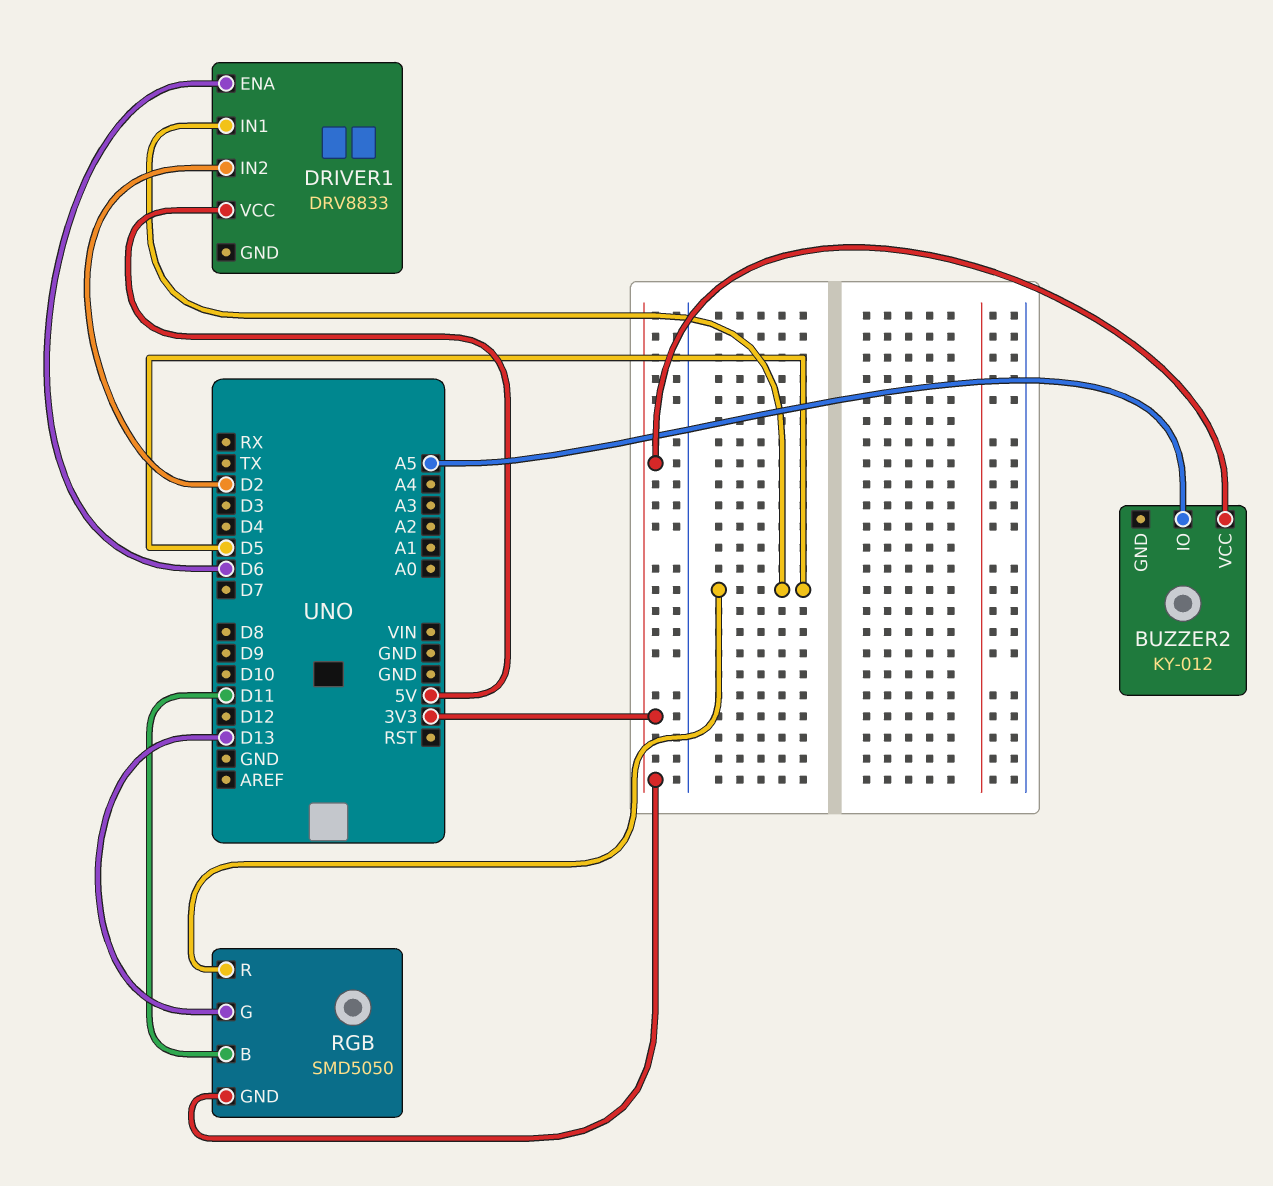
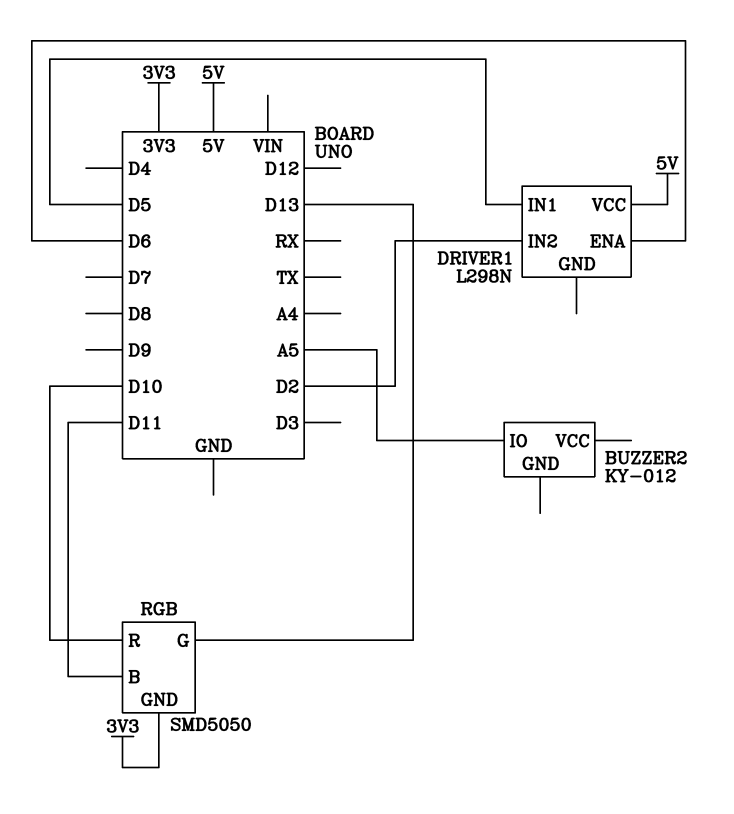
BUZZER2 pin VCC: 3V3 -> none
DRIVER1: DRV8833 -> L298N
RGB pin R: D5 -> D10

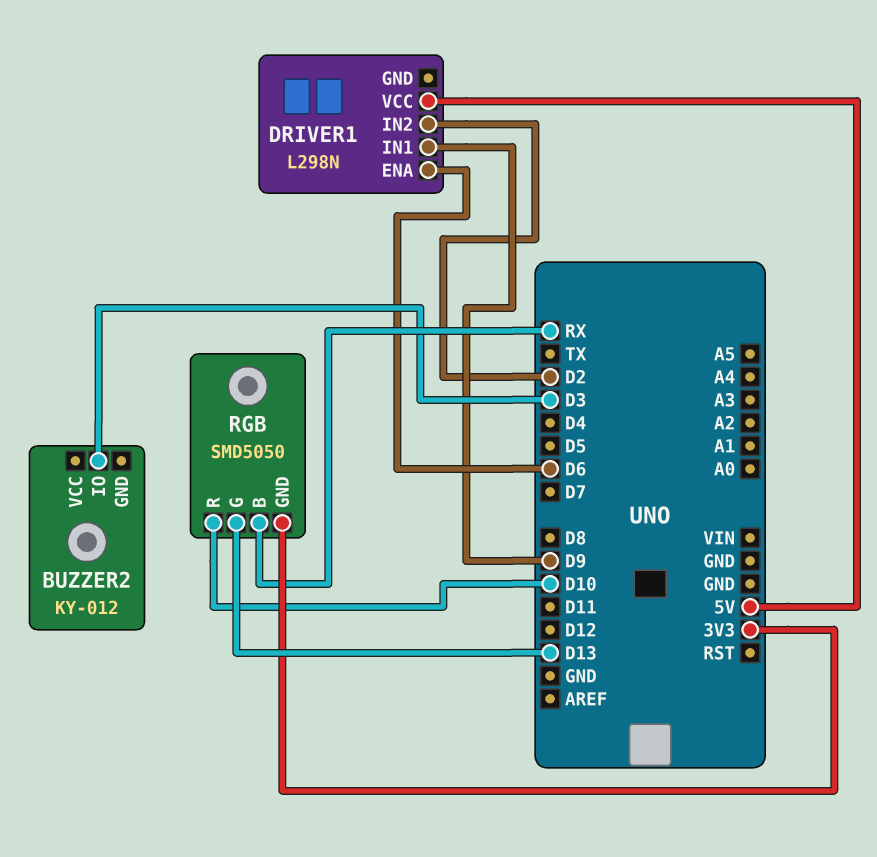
BUZZER2 pin IO: A5 -> D3
DRIVER1 pin IN1: D5 -> D9
RGB pin B: D11 -> RX

